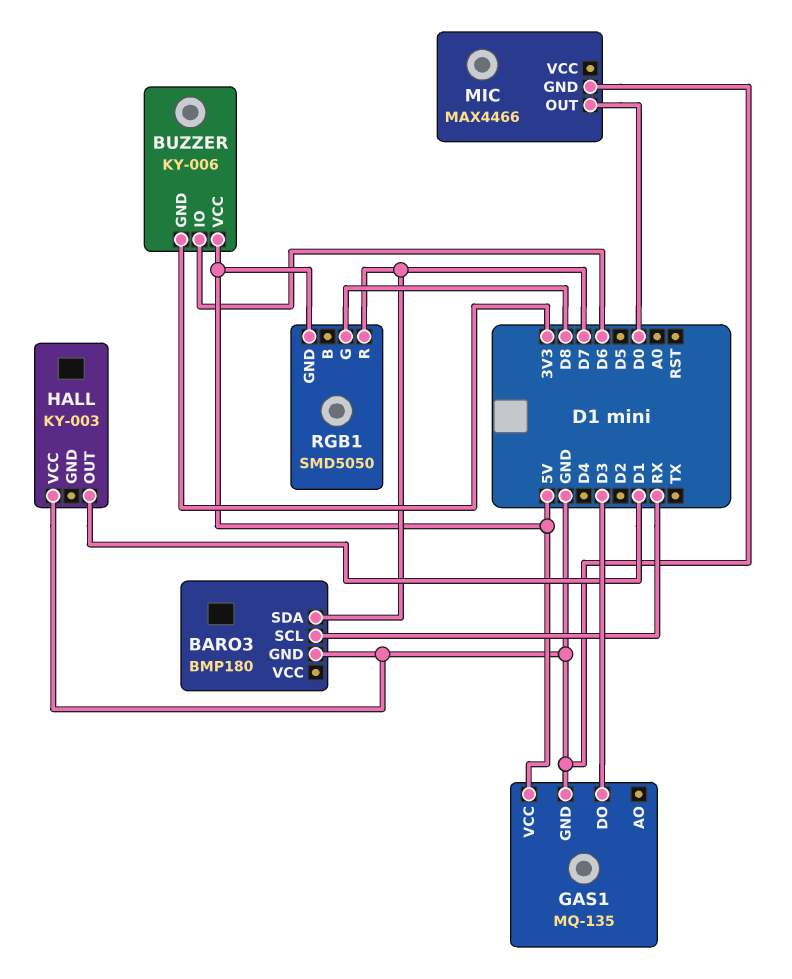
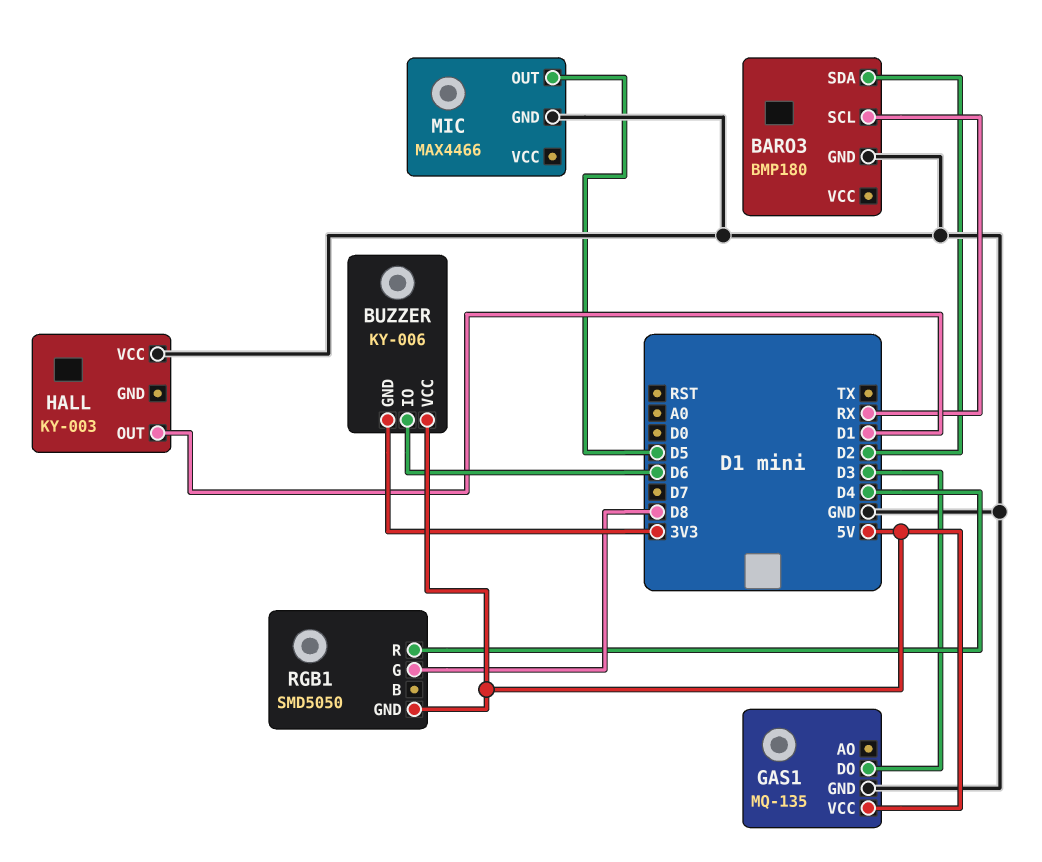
BARO3 pin SDA: D7 -> D2
MIC pin OUT: D0 -> D5
RGB1 pin R: D7 -> D4

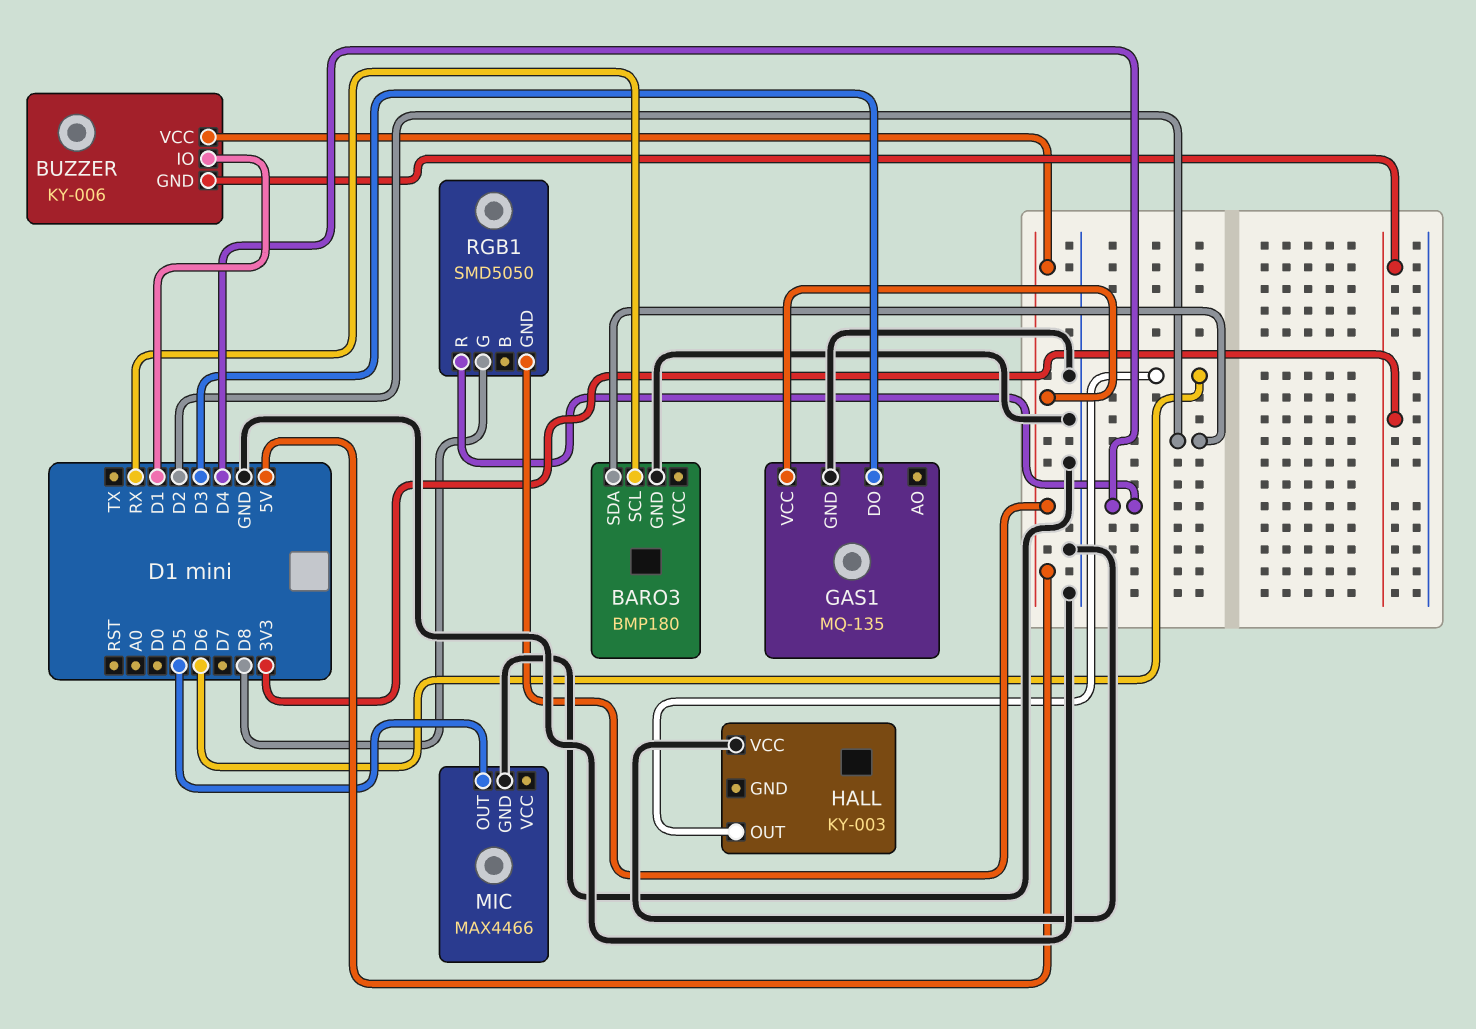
BUZZER pin IO: D6 -> D1
HALL pin OUT: D1 -> D6

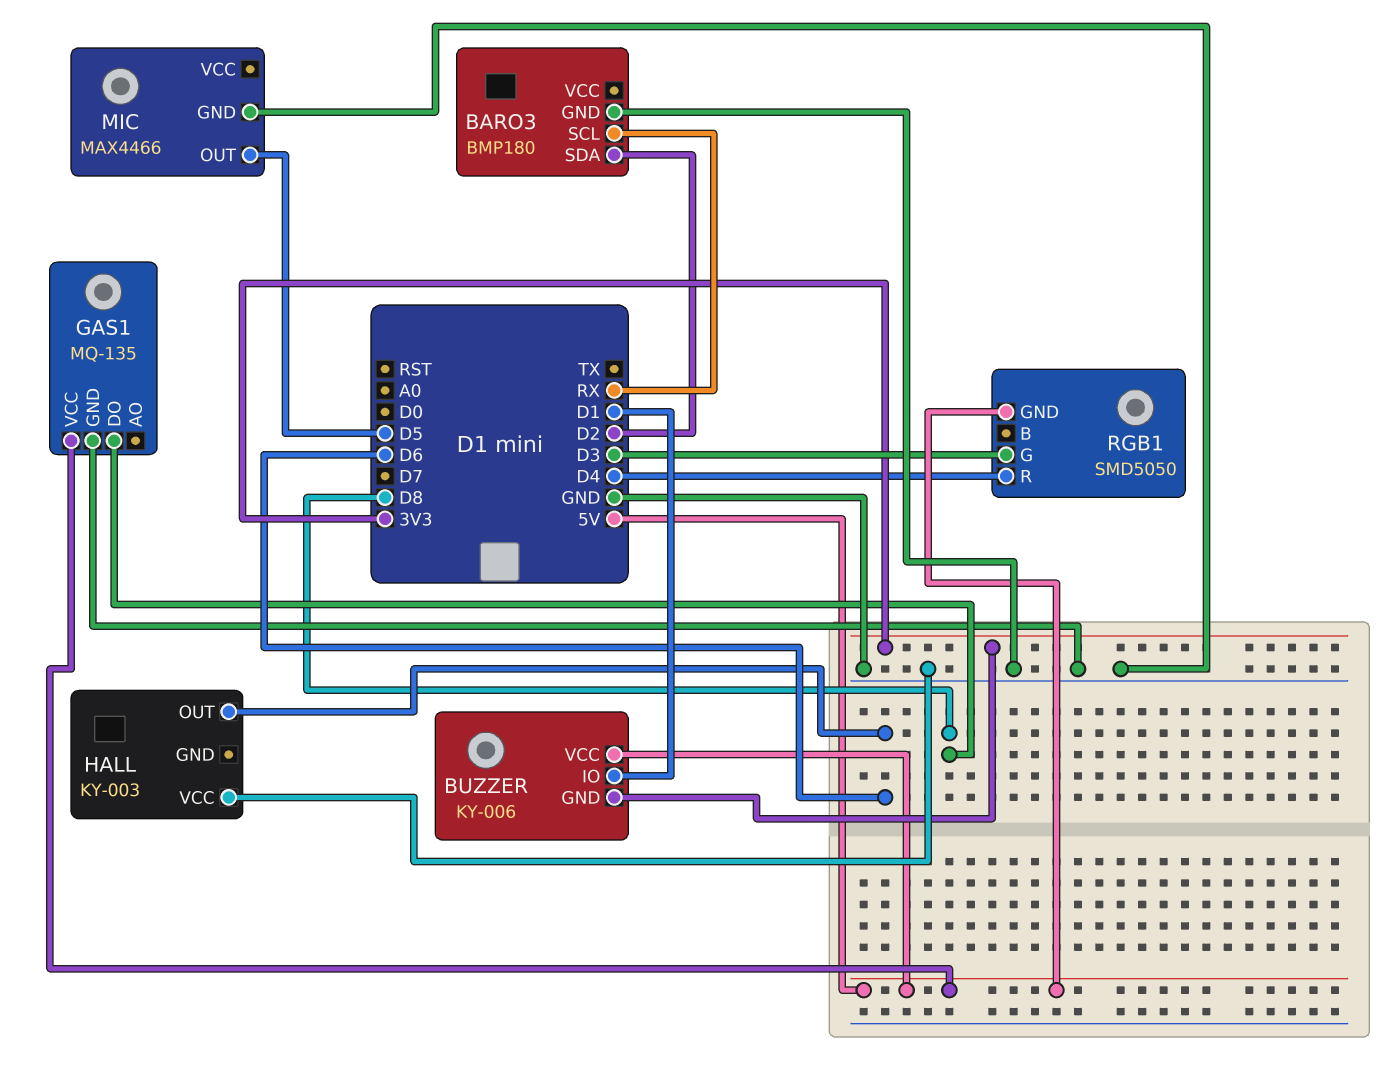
GAS1 pin DO: D3 -> D8
RGB1 pin G: D8 -> D3

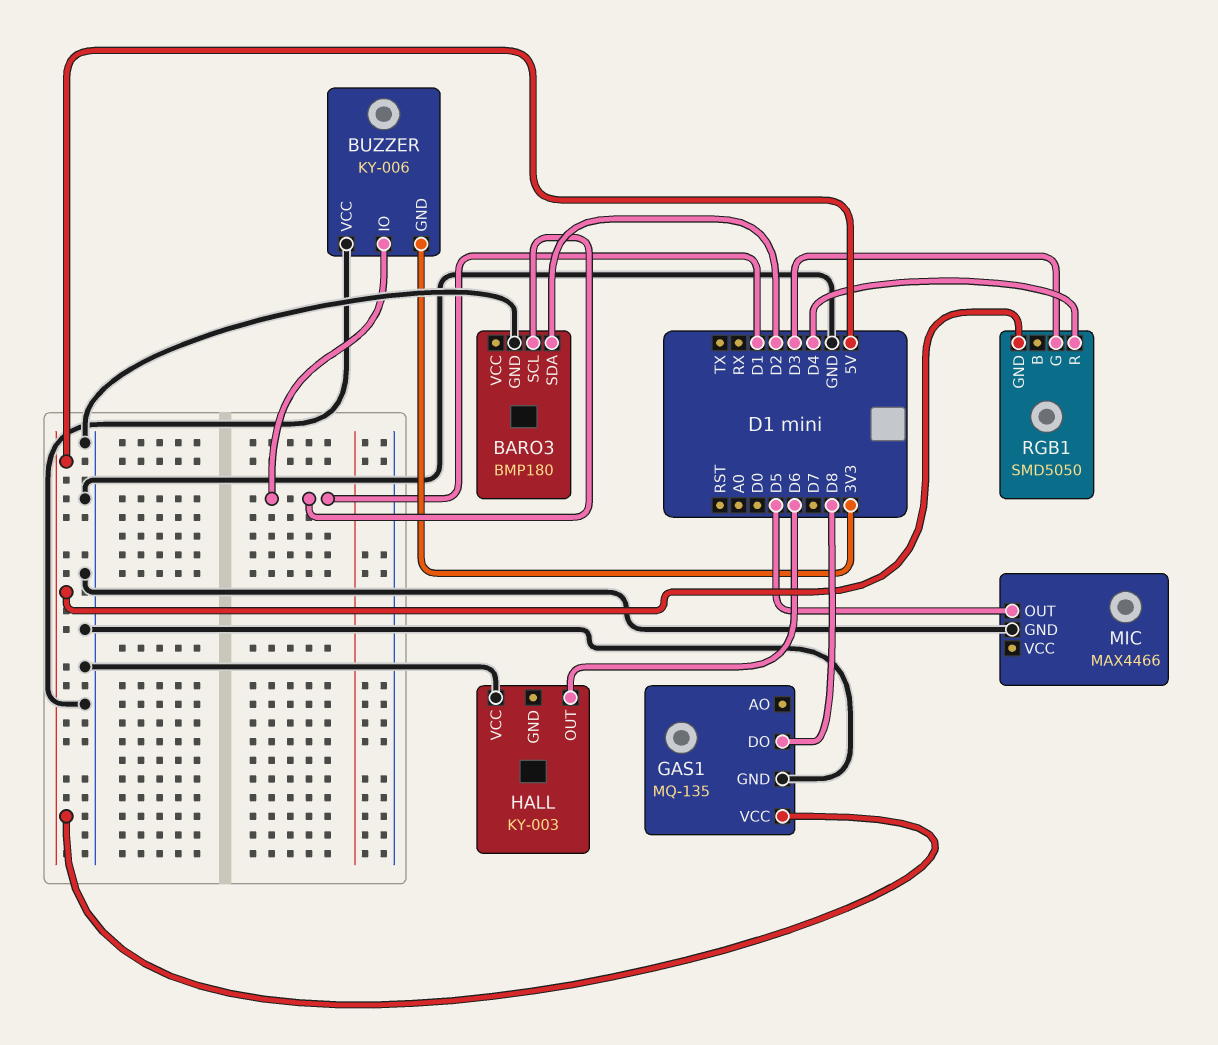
BARO3 pin SCL: RX -> D1
BUZZER pin VCC: 5V -> GND

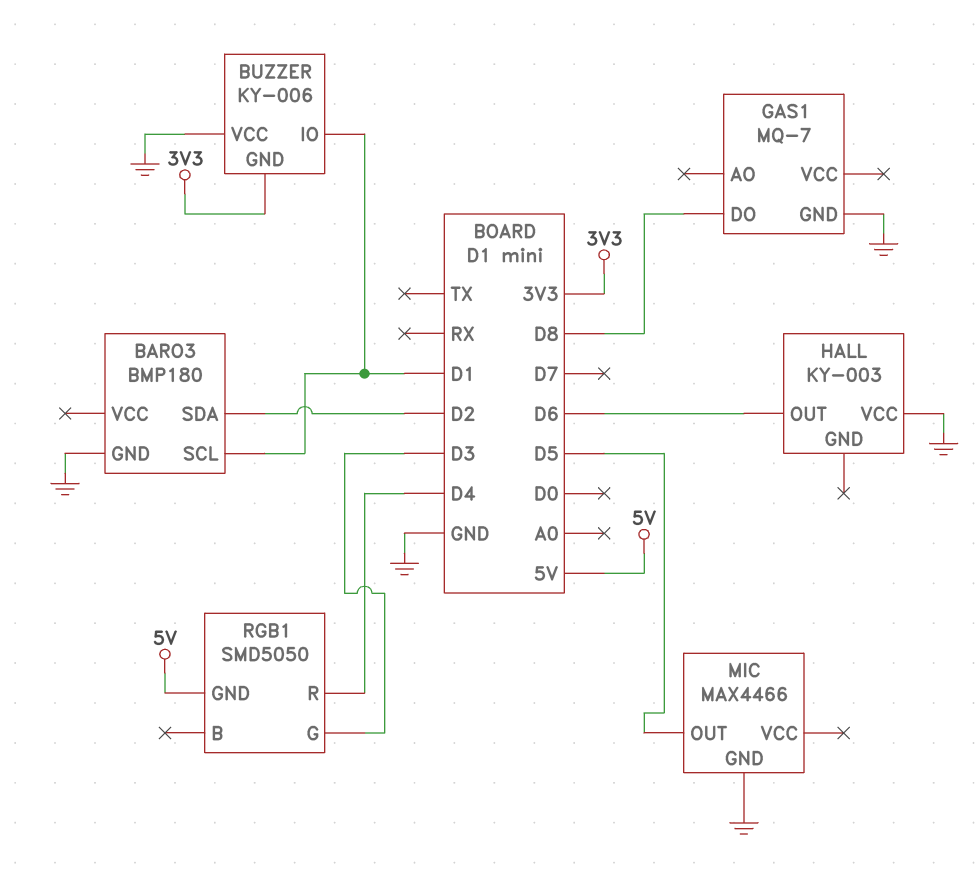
GAS1: MQ-135 -> MQ-7
GAS1 pin VCC: 5V -> none

